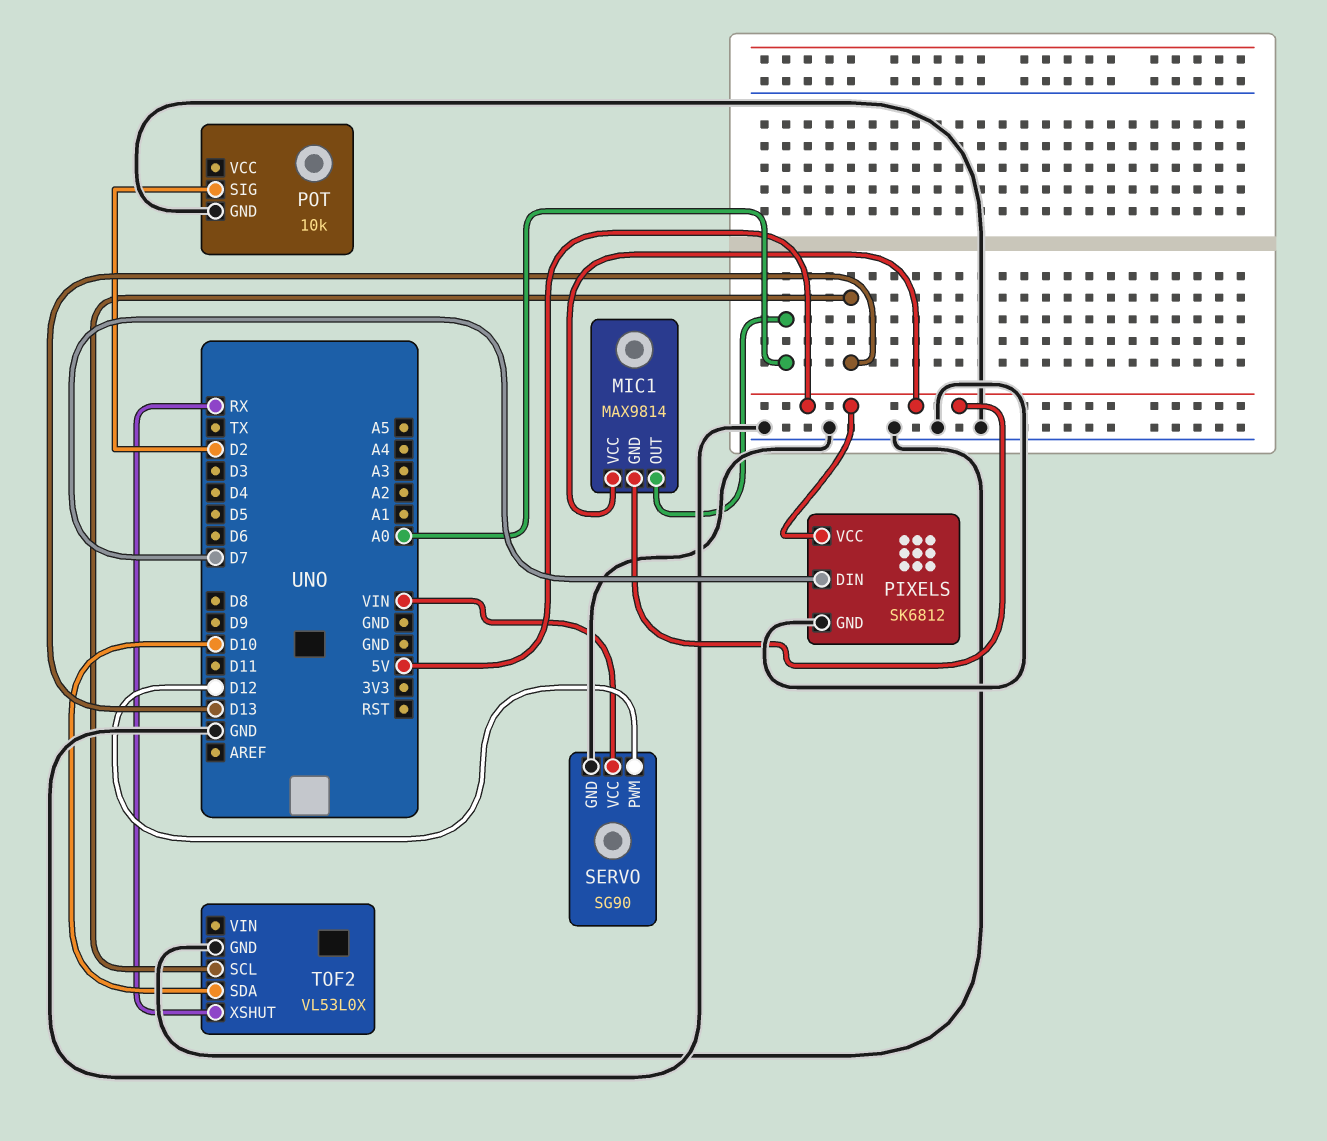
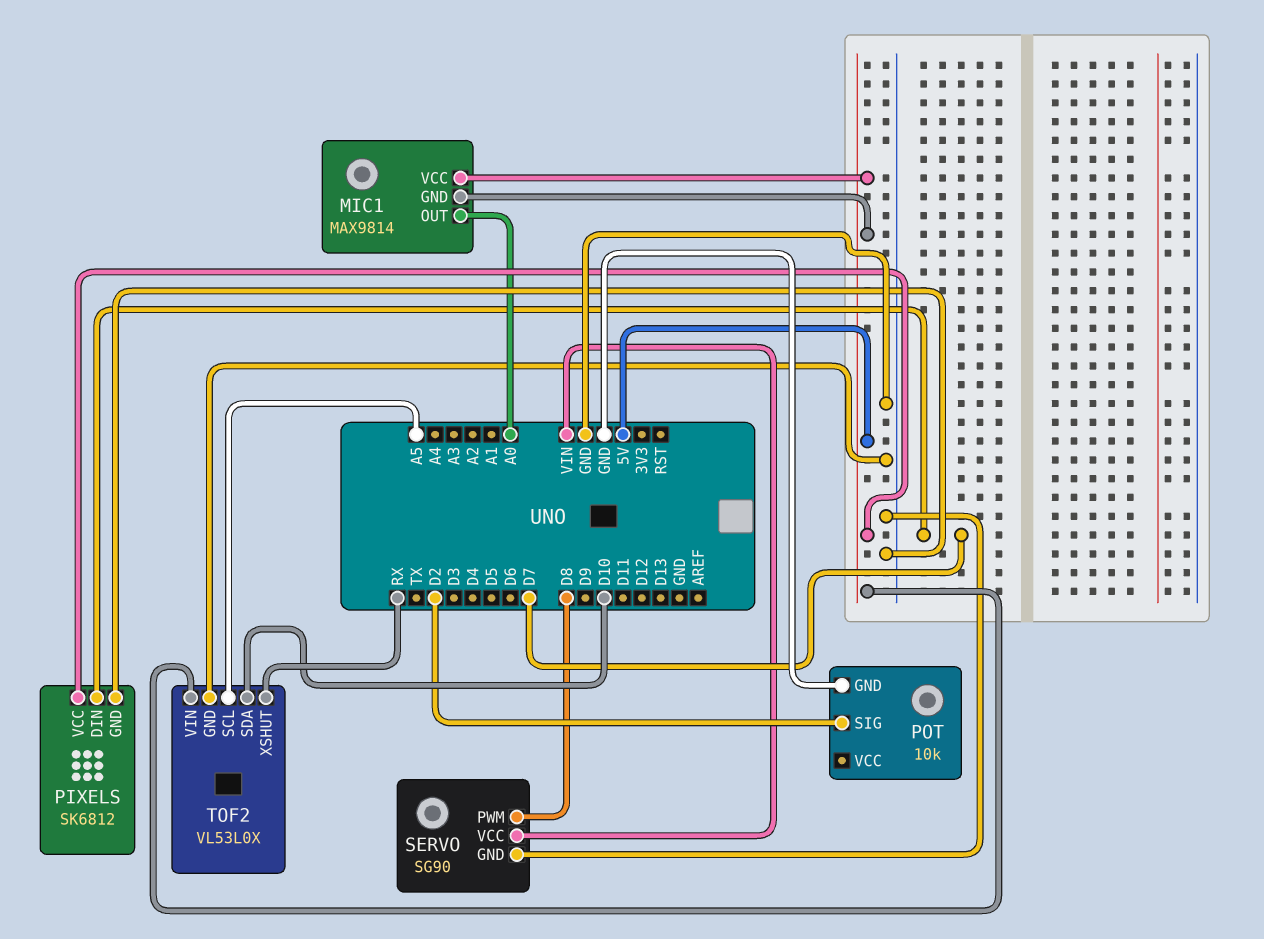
SERVO pin PWM: D12 -> D8
TOF2 pin SCL: D13 -> A5
TOF2 pin VIN: none -> 5V

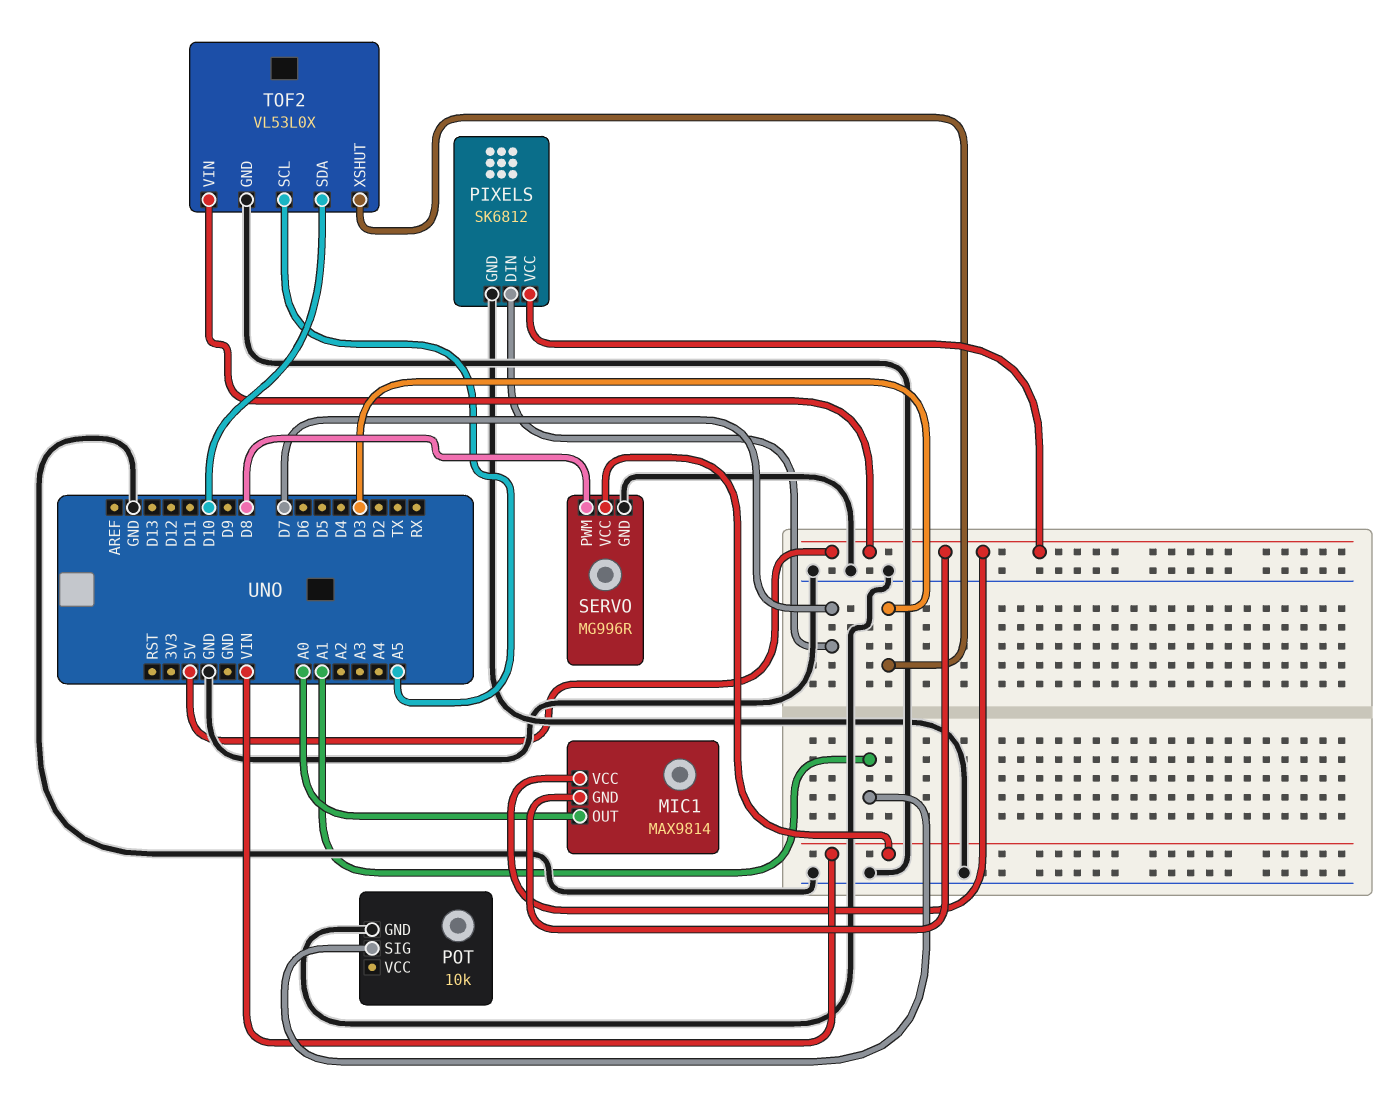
POT pin SIG: D2 -> A1
SERVO: SG90 -> MG996R
TOF2 pin XSHUT: RX -> D3

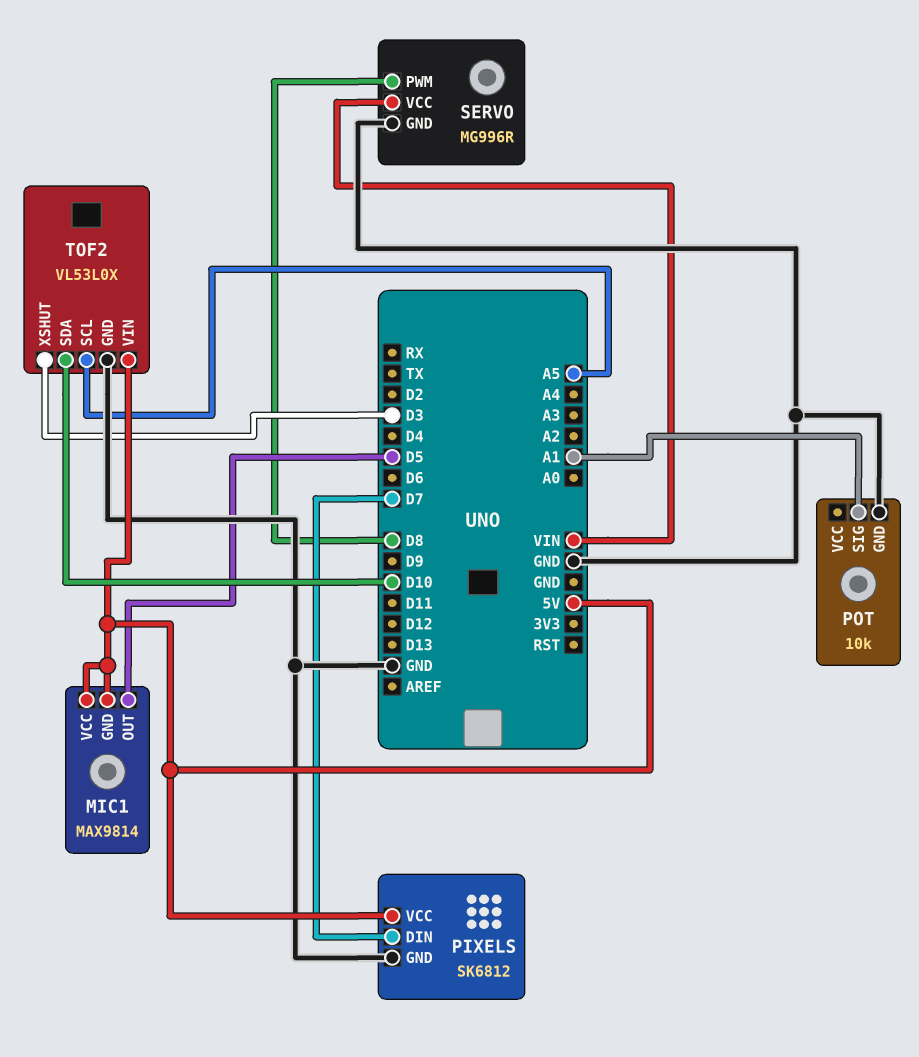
MIC1 pin OUT: A0 -> D5

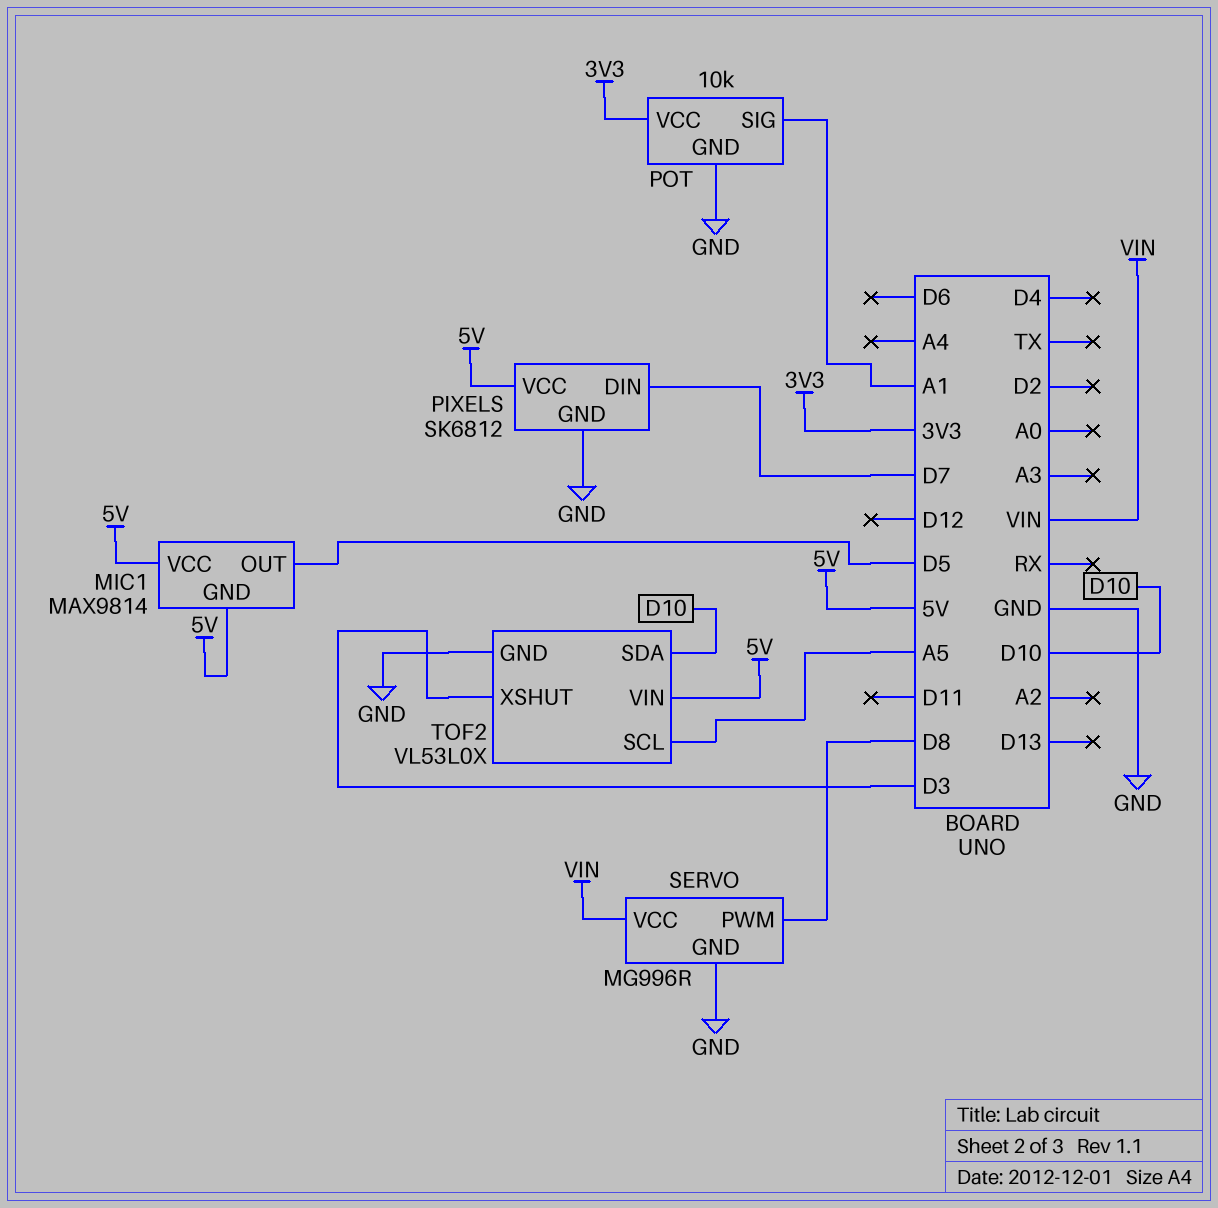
POT pin VCC: none -> 3V3

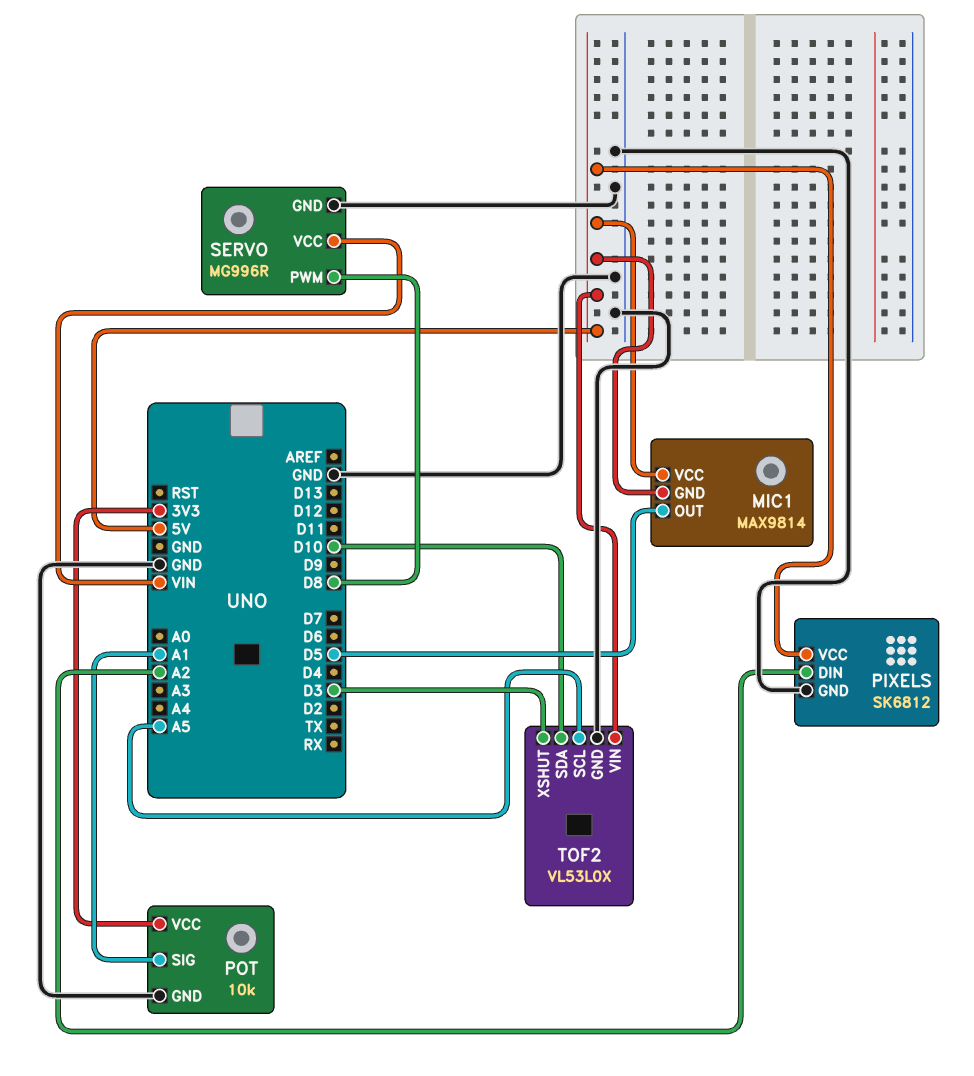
PIXELS pin DIN: D7 -> A2

